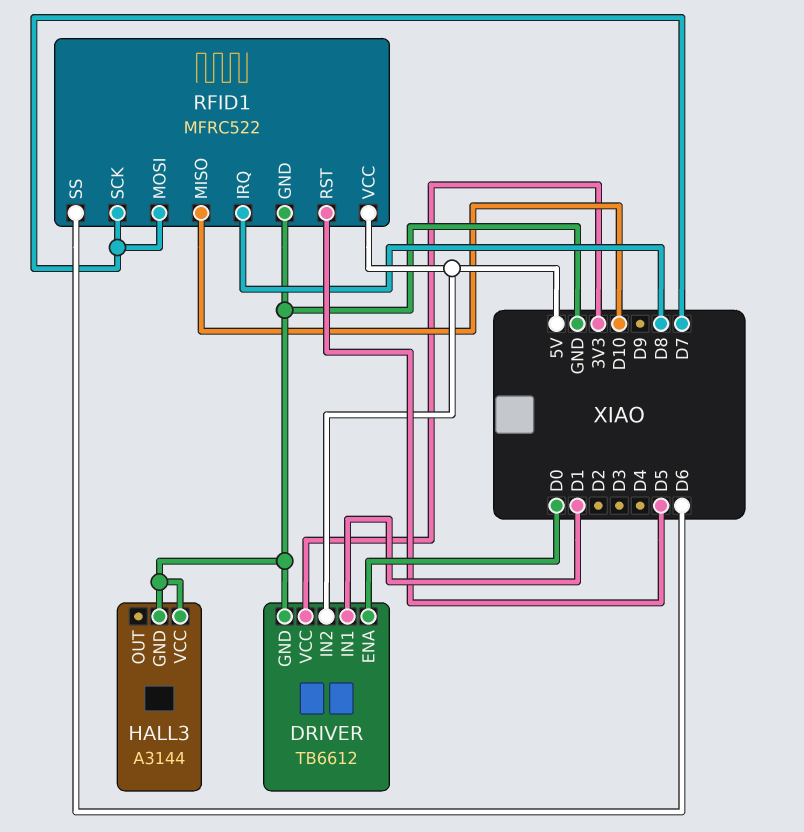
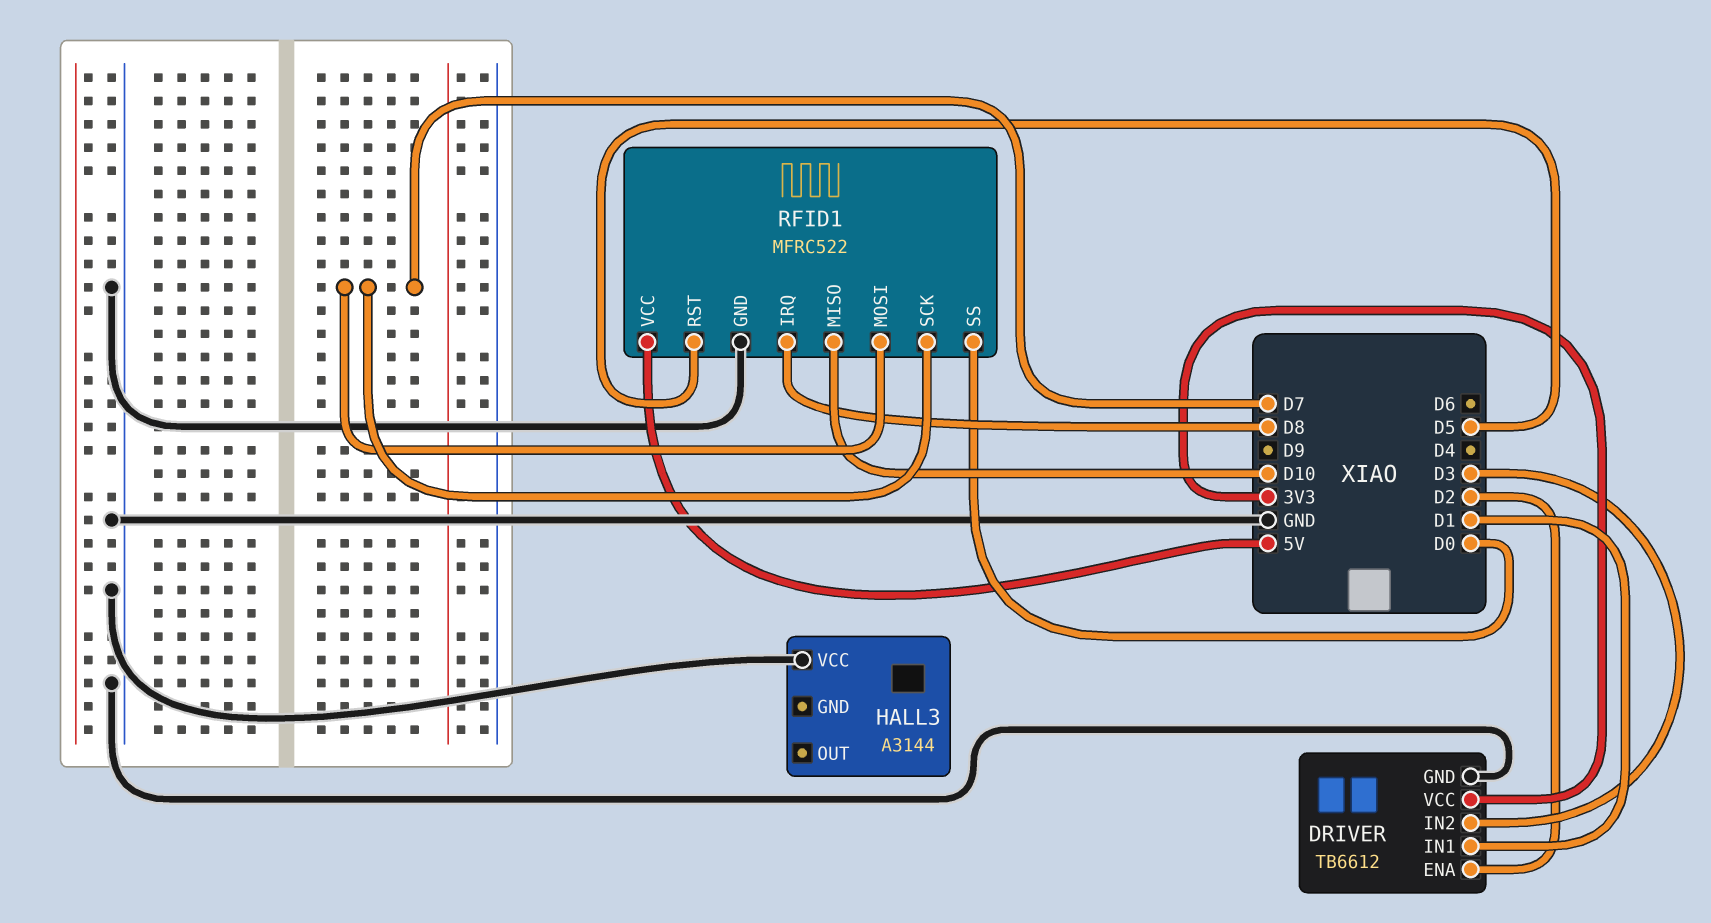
DRIVER pin ENA: D0 -> D2
DRIVER pin IN2: 5V -> D3
HALL3 pin GND: GND -> none
RFID1 pin SS: D6 -> D0

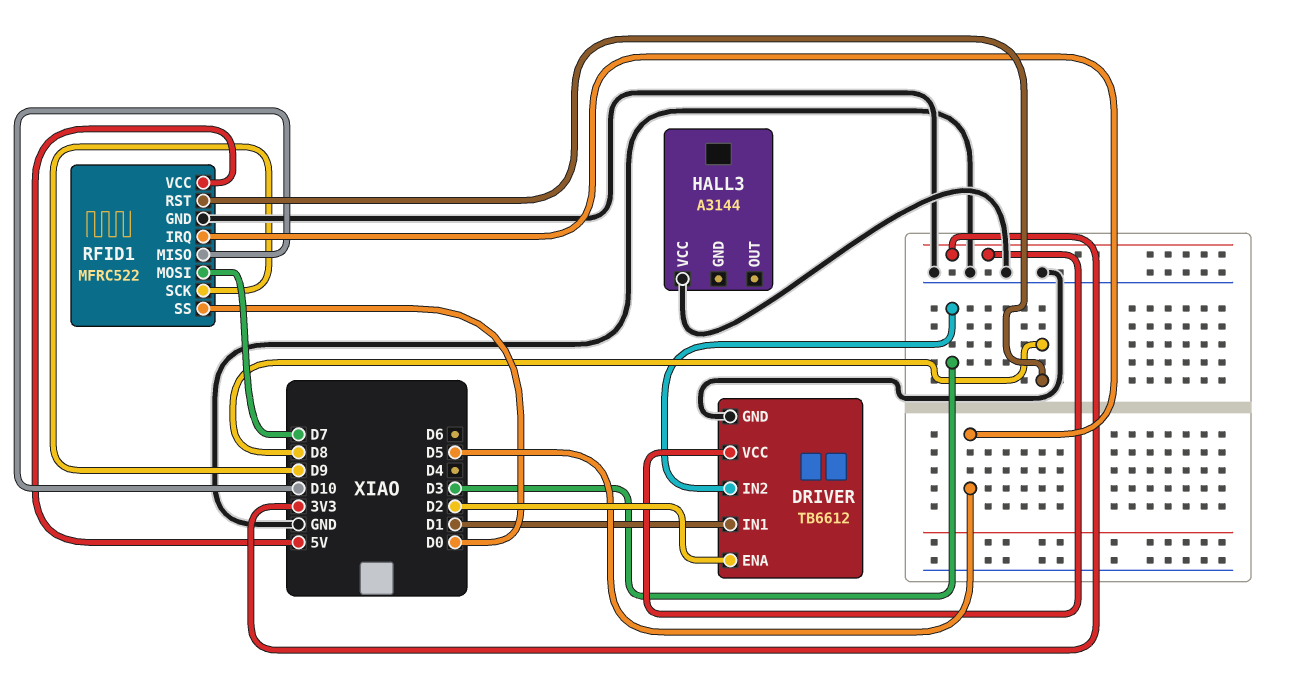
RFID1 pin IRQ: D8 -> D5
RFID1 pin RST: D5 -> D8
RFID1 pin SCK: D7 -> D9

